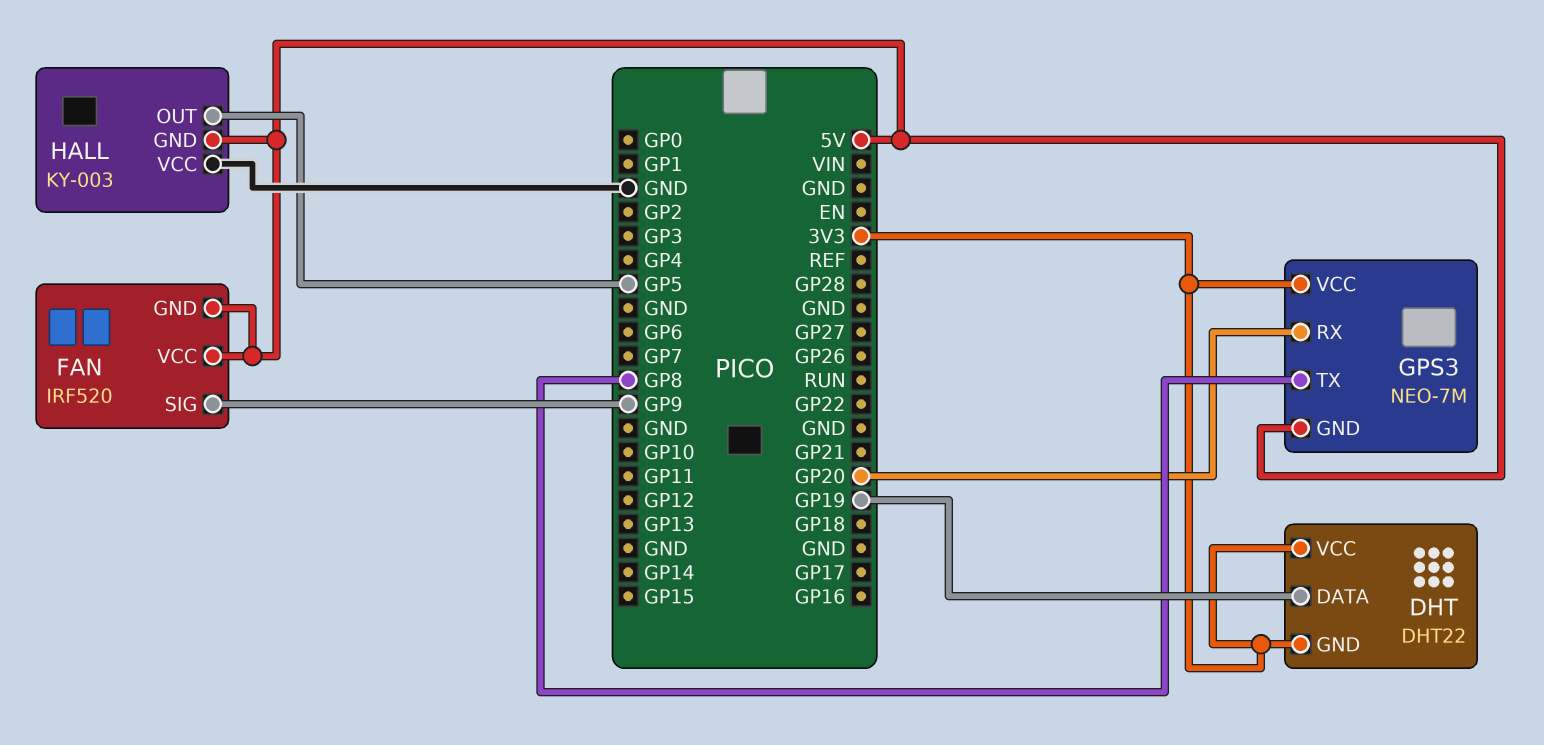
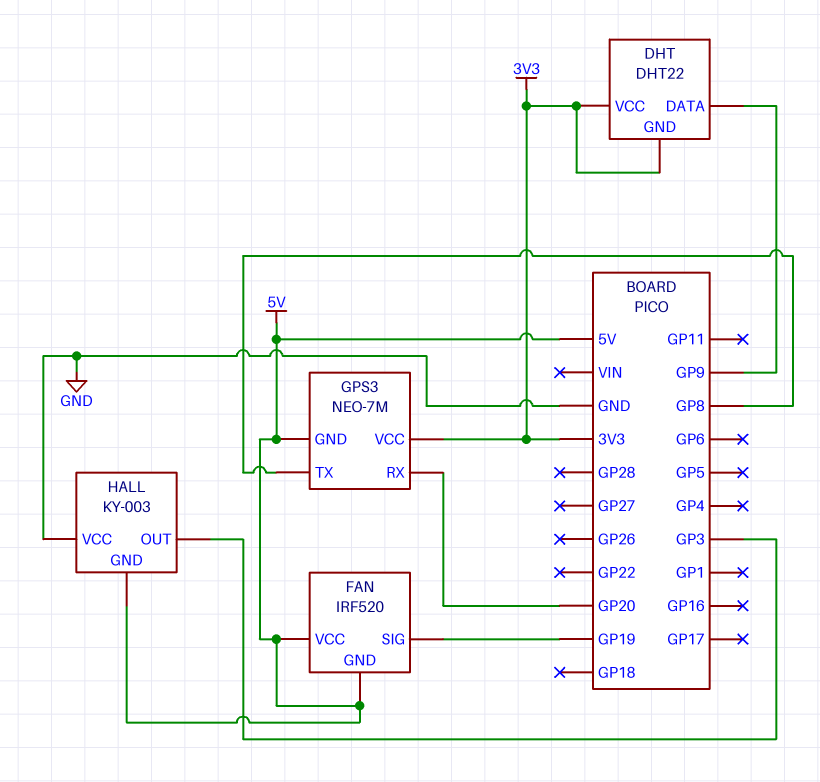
DHT pin DATA: GP19 -> GP9
FAN pin SIG: GP9 -> GP19
HALL pin OUT: GP5 -> GP3

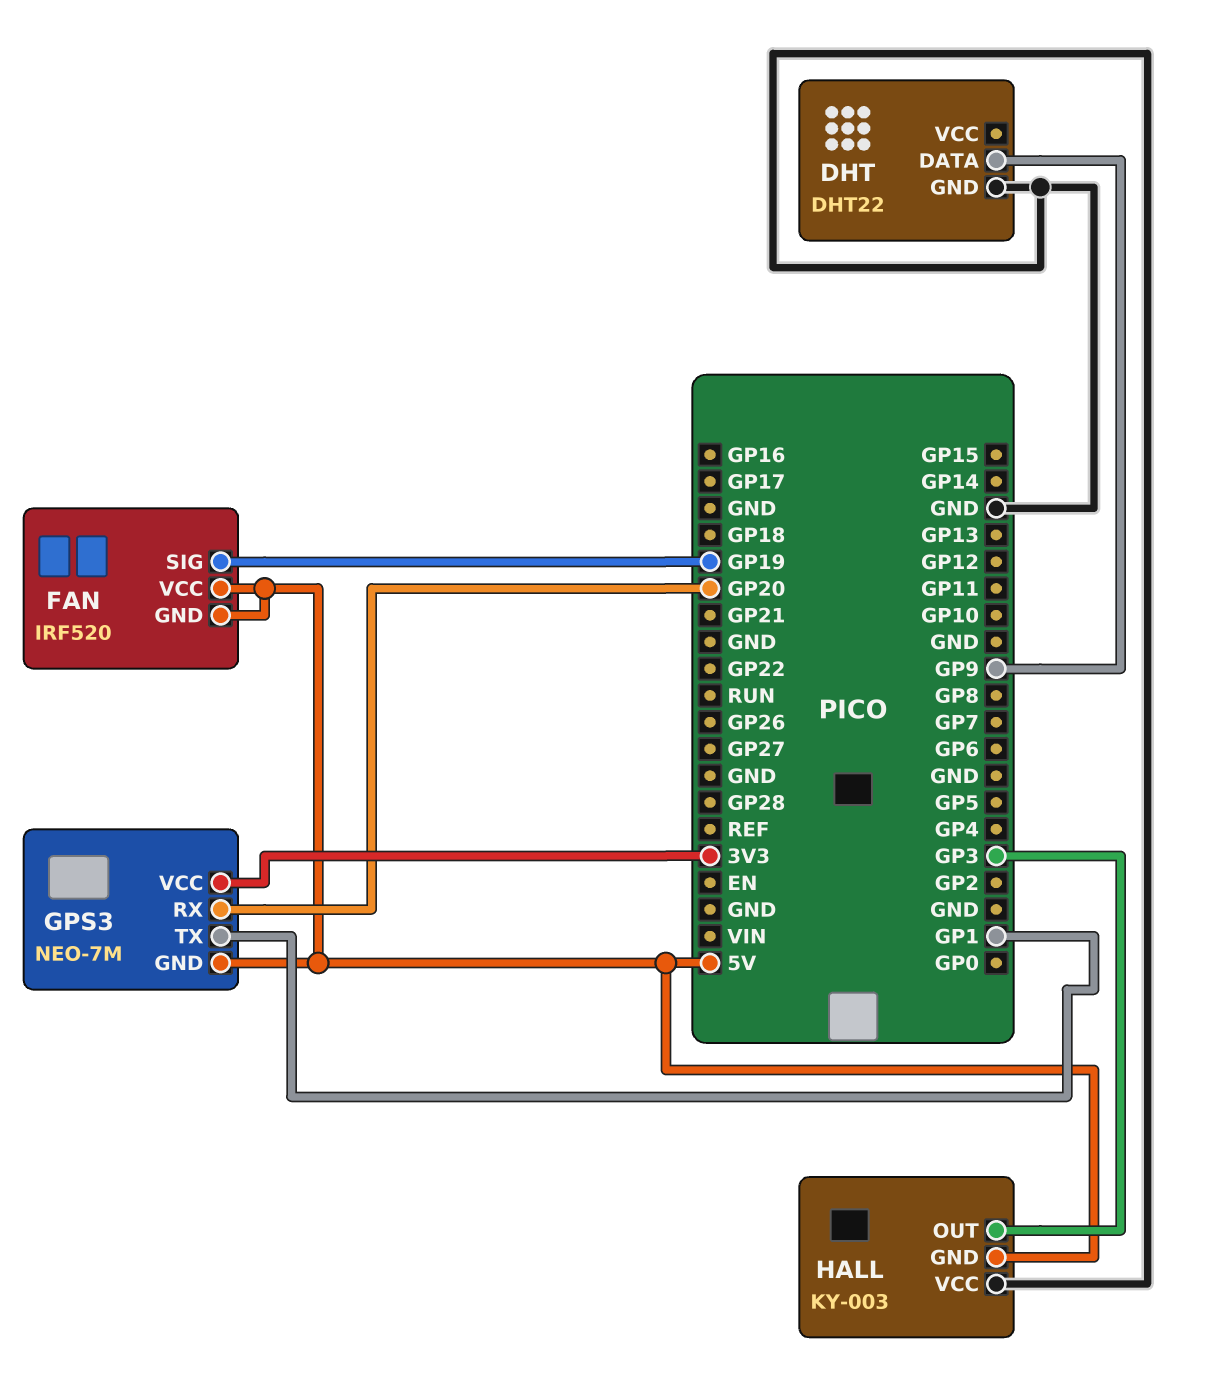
DHT pin GND: 3V3 -> GND
DHT pin VCC: 3V3 -> none
GPS3 pin TX: GP8 -> GP1

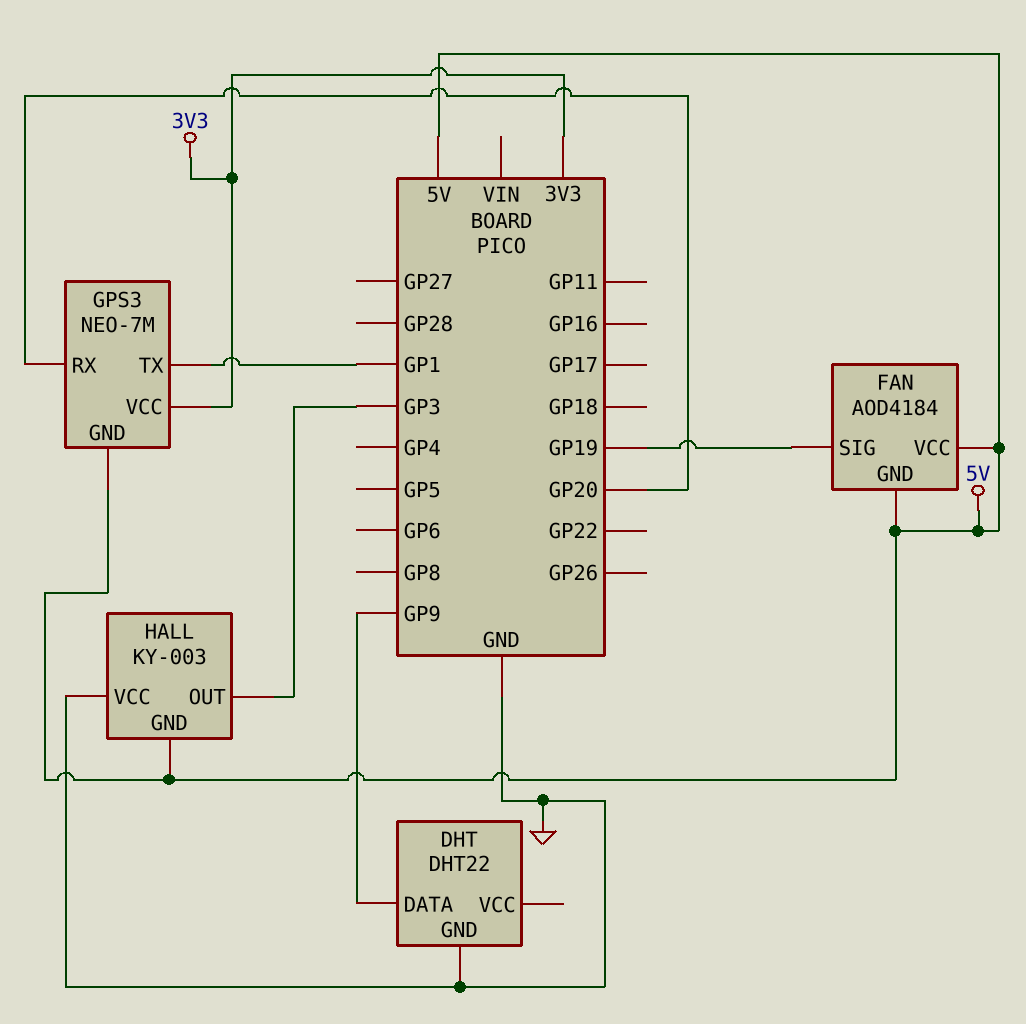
FAN: IRF520 -> AOD4184

